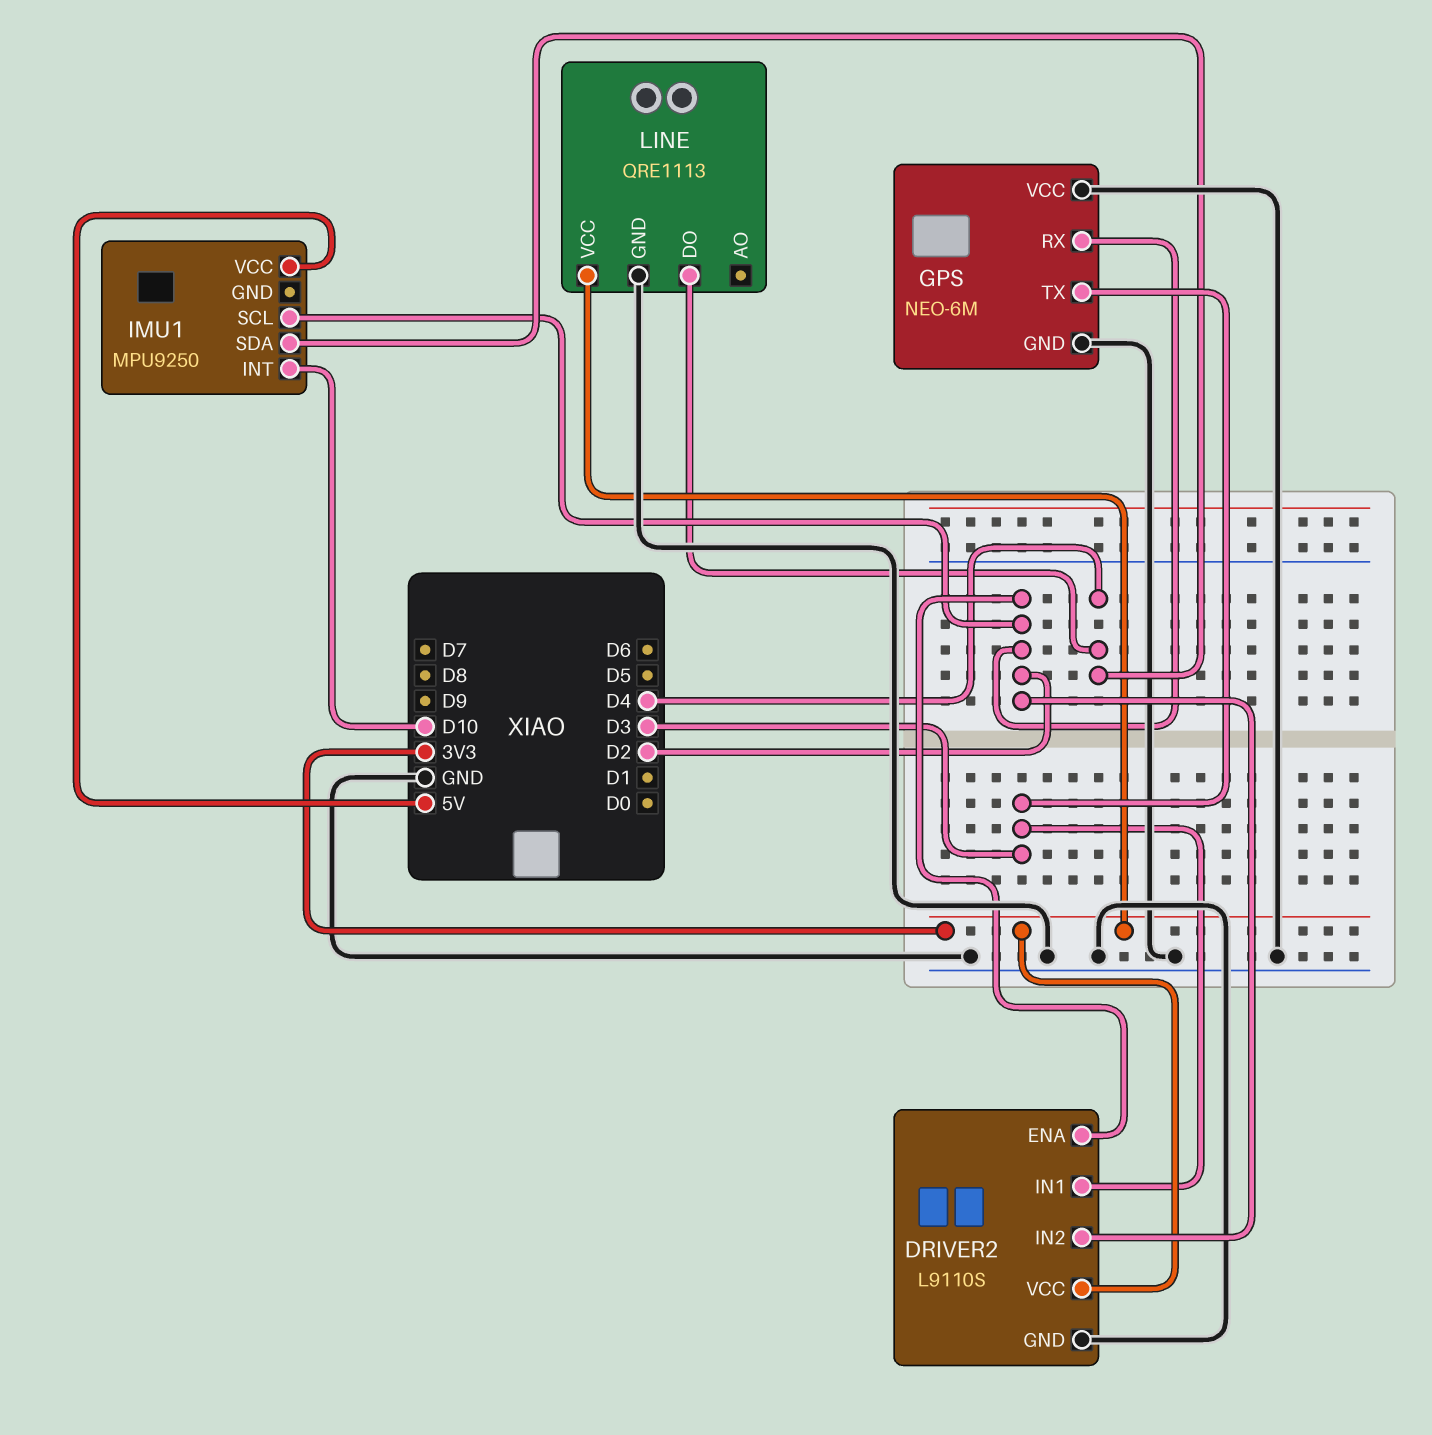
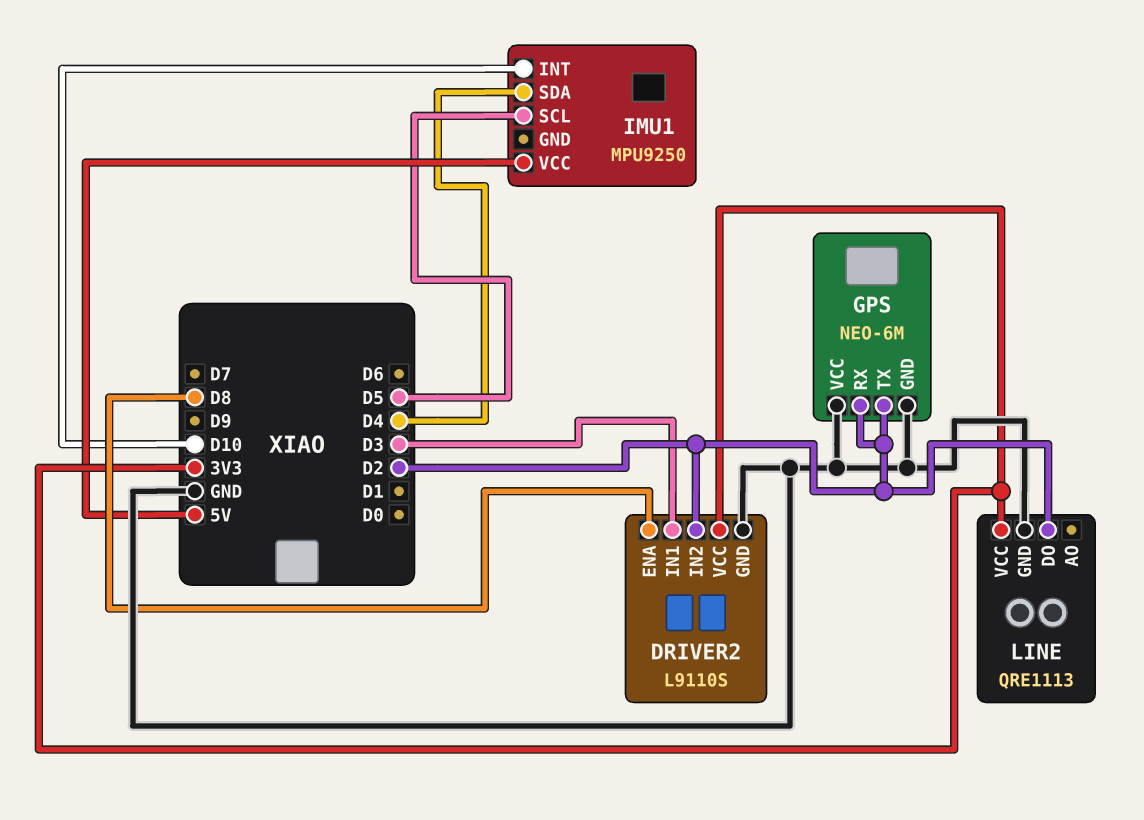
DRIVER2 pin ENA: D2 -> D8
GPS pin TX: D3 -> D2
IMU1 pin SCL: D2 -> D5
LINE pin DO: D4 -> D2

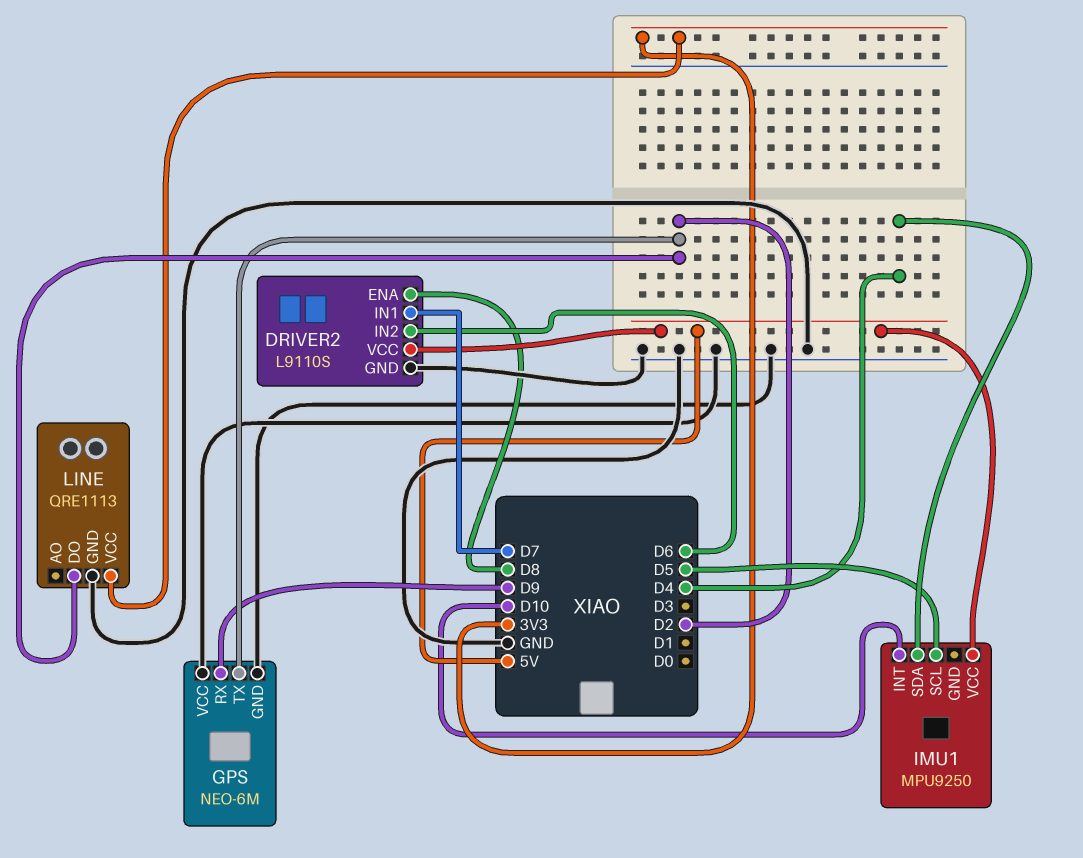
DRIVER2 pin IN1: D3 -> D7
DRIVER2 pin IN2: D2 -> D6
DRIVER2 pin VCC: 3V3 -> 5V
GPS pin RX: D2 -> D9

